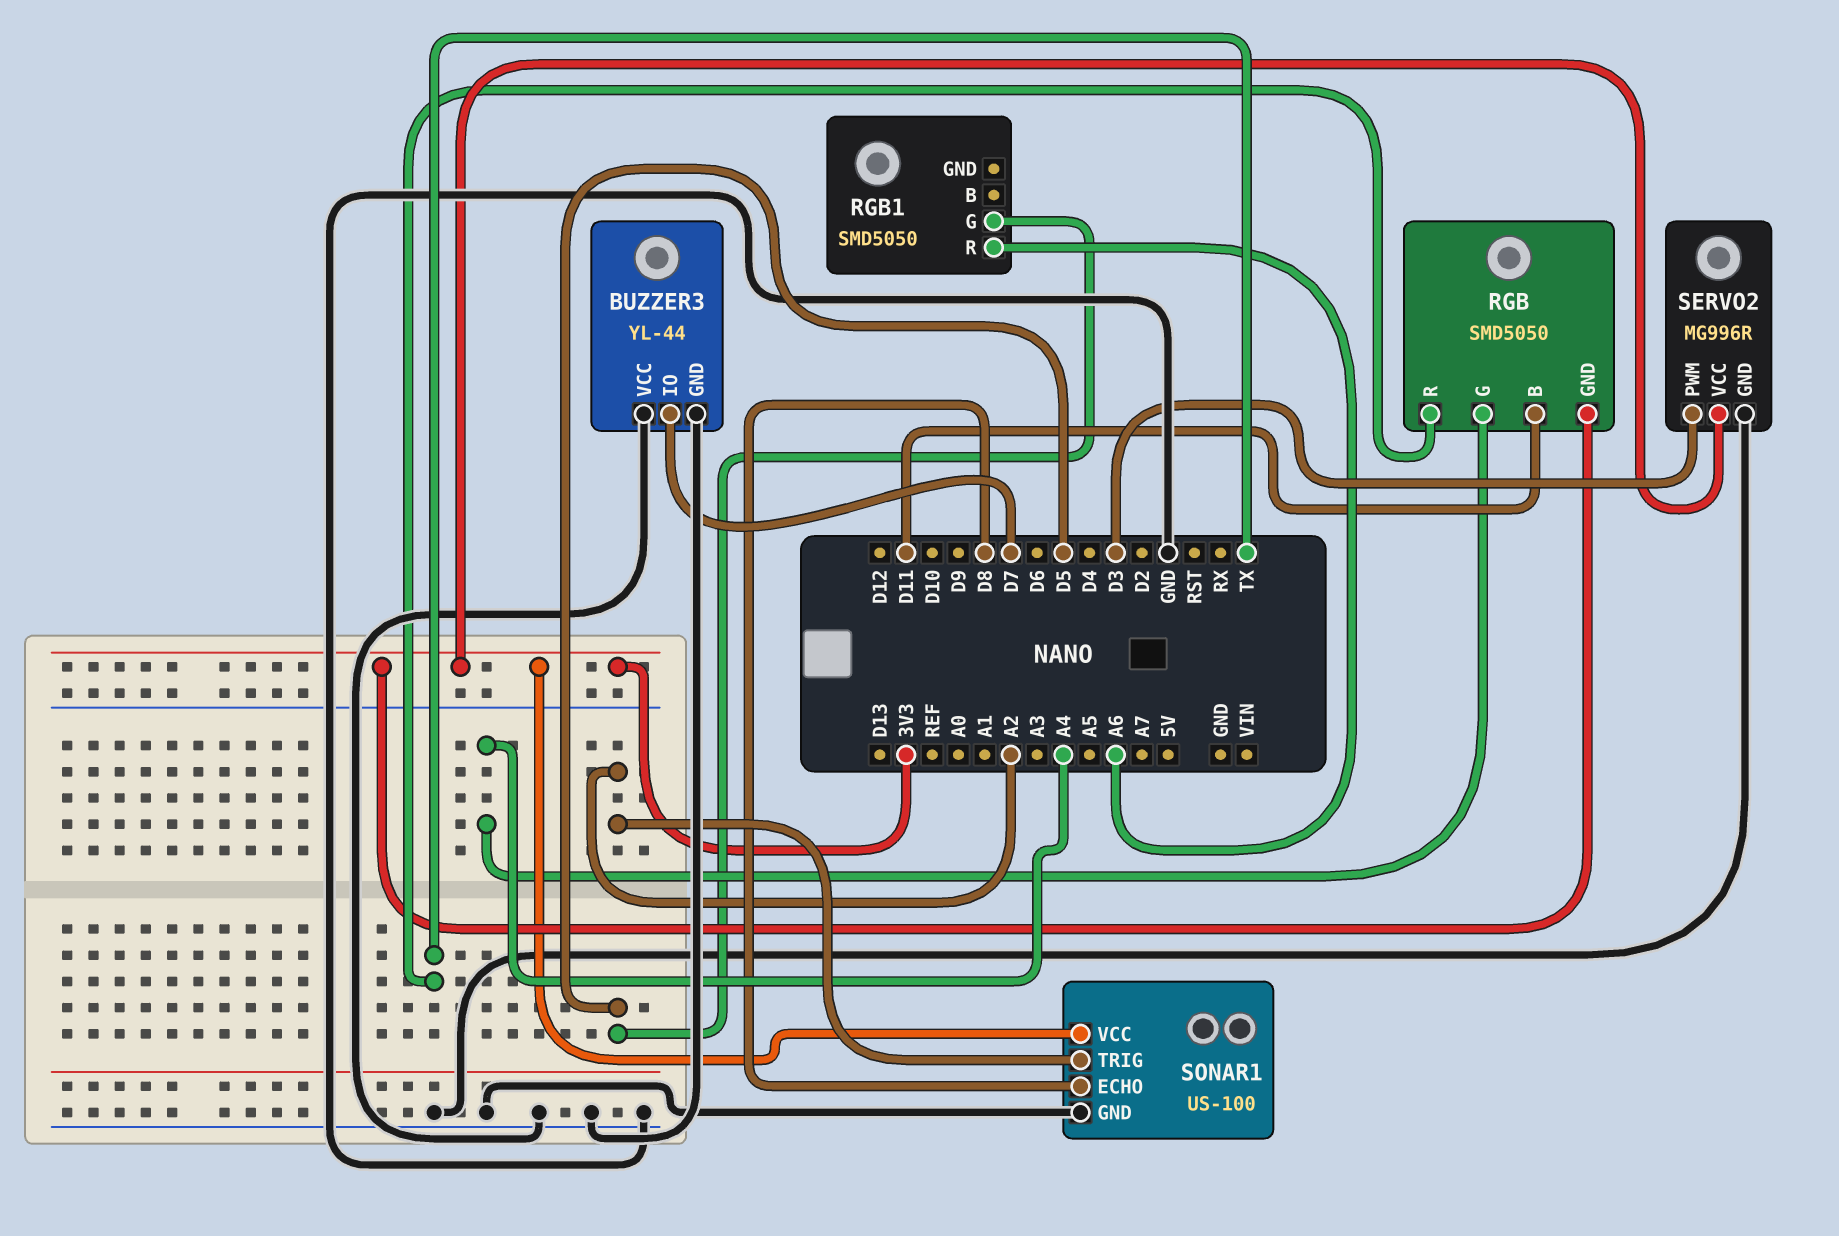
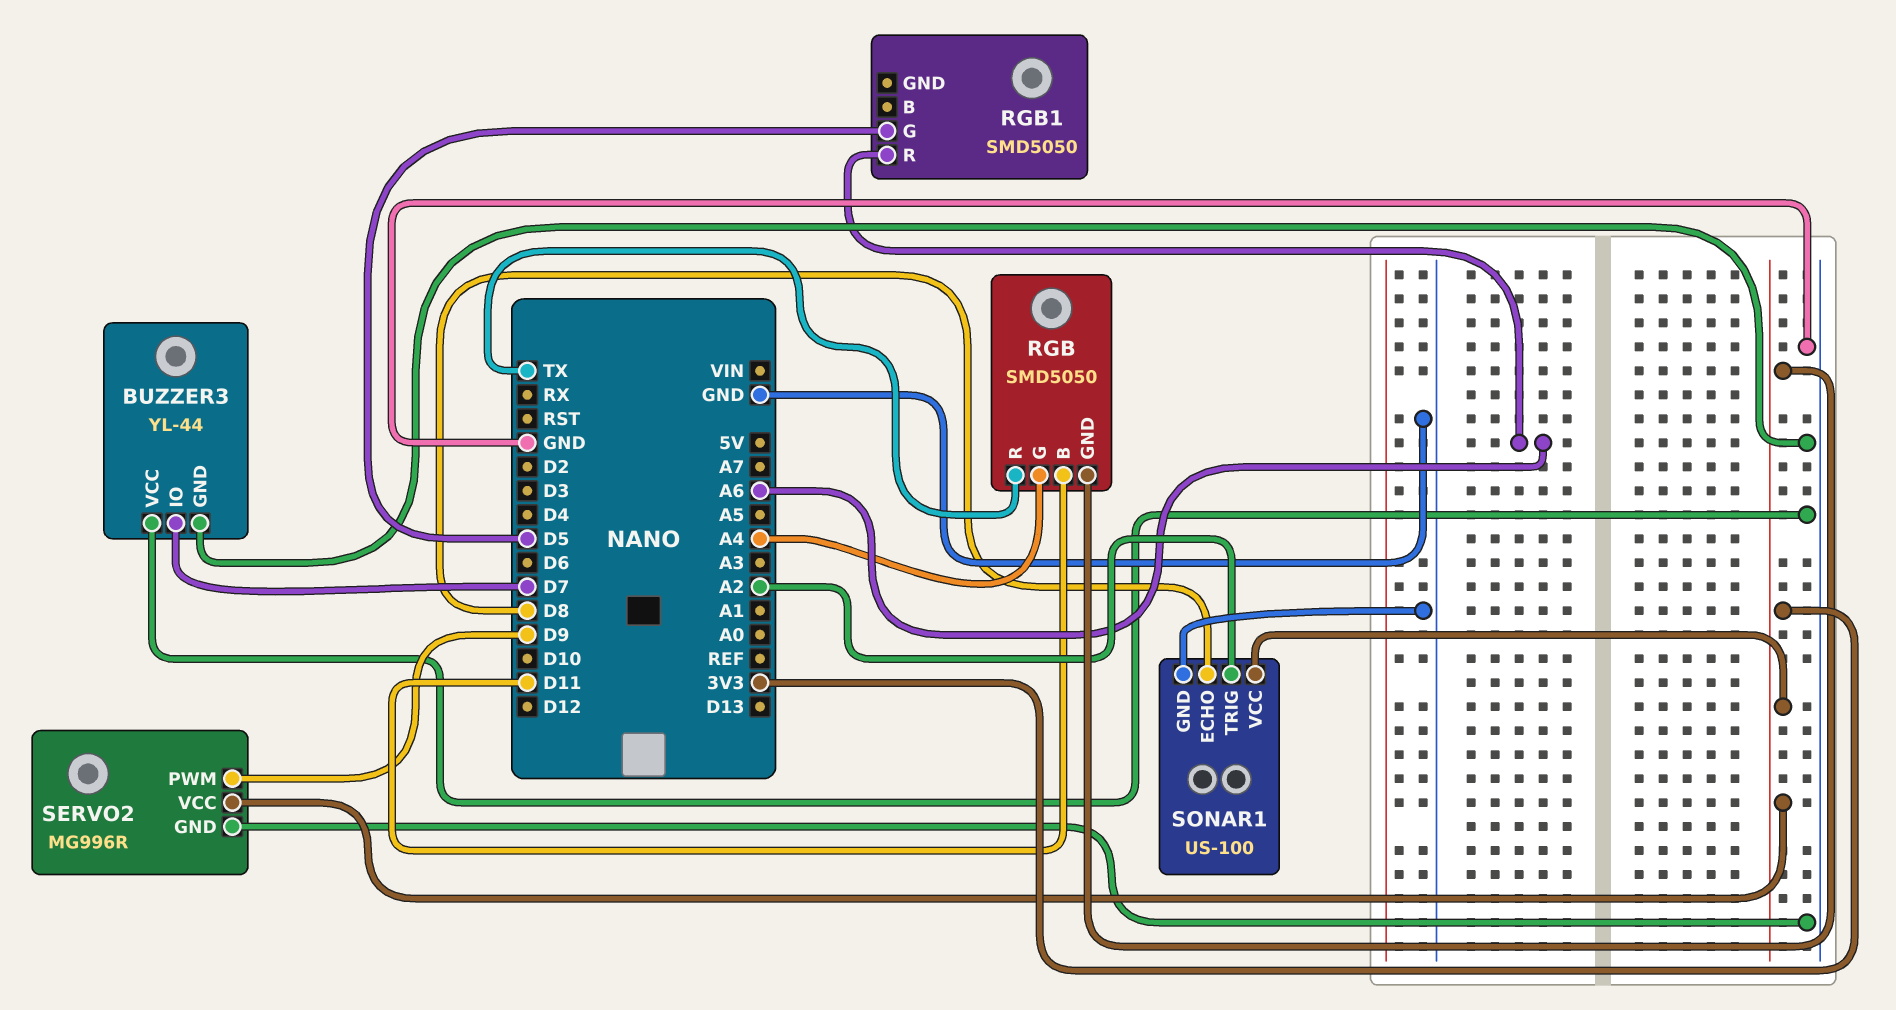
SERVO2 pin PWM: D3 -> D9

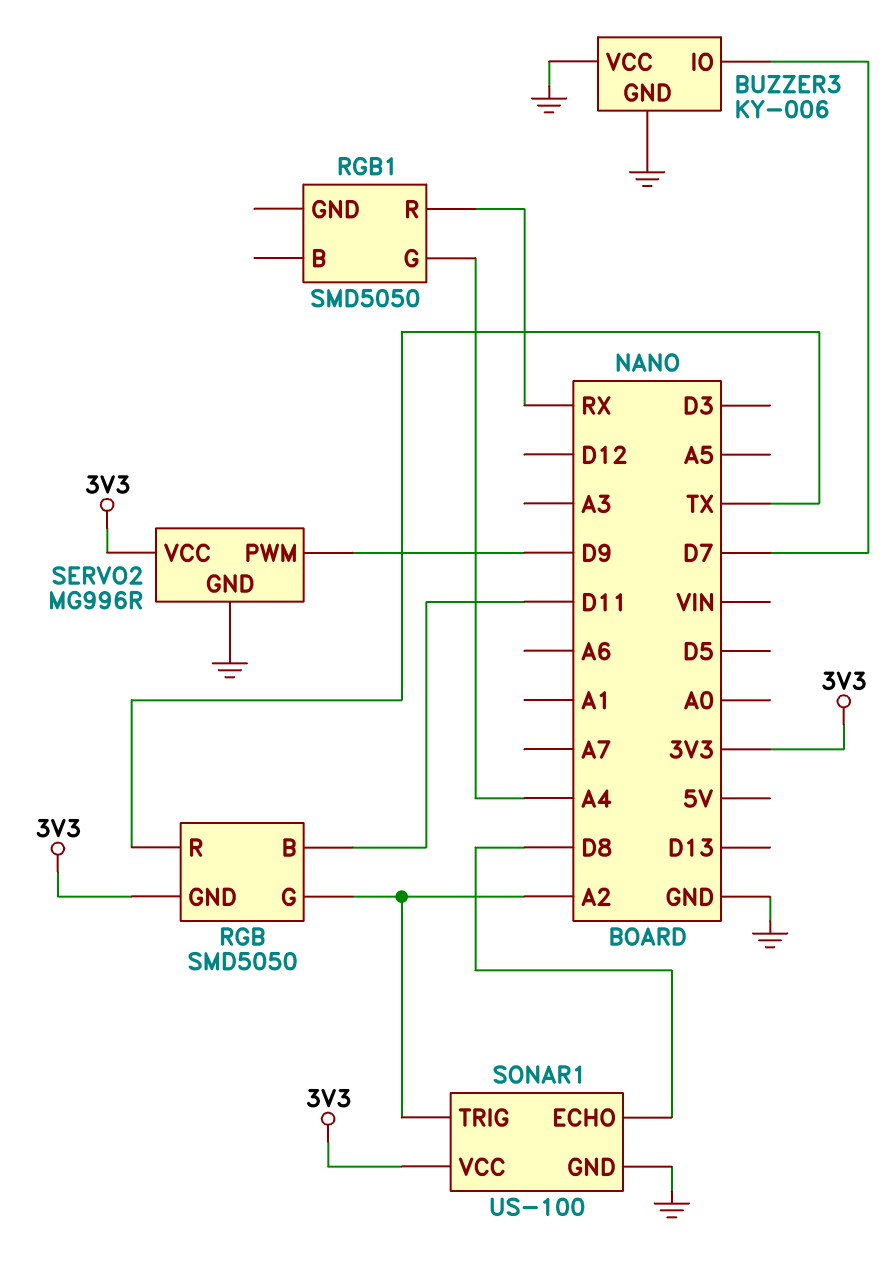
BUZZER3: YL-44 -> KY-006
RGB pin G: A4 -> A2
RGB1 pin G: D5 -> A4
RGB1 pin R: A6 -> RX

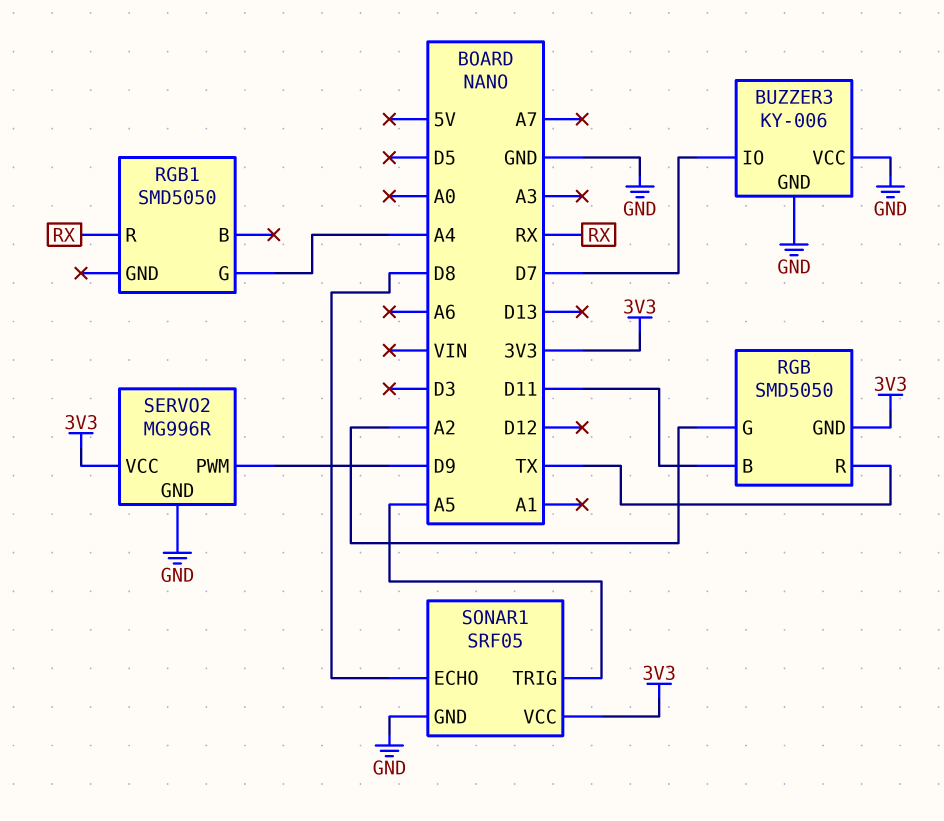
SONAR1: US-100 -> SRF05
SONAR1 pin TRIG: A2 -> A5

